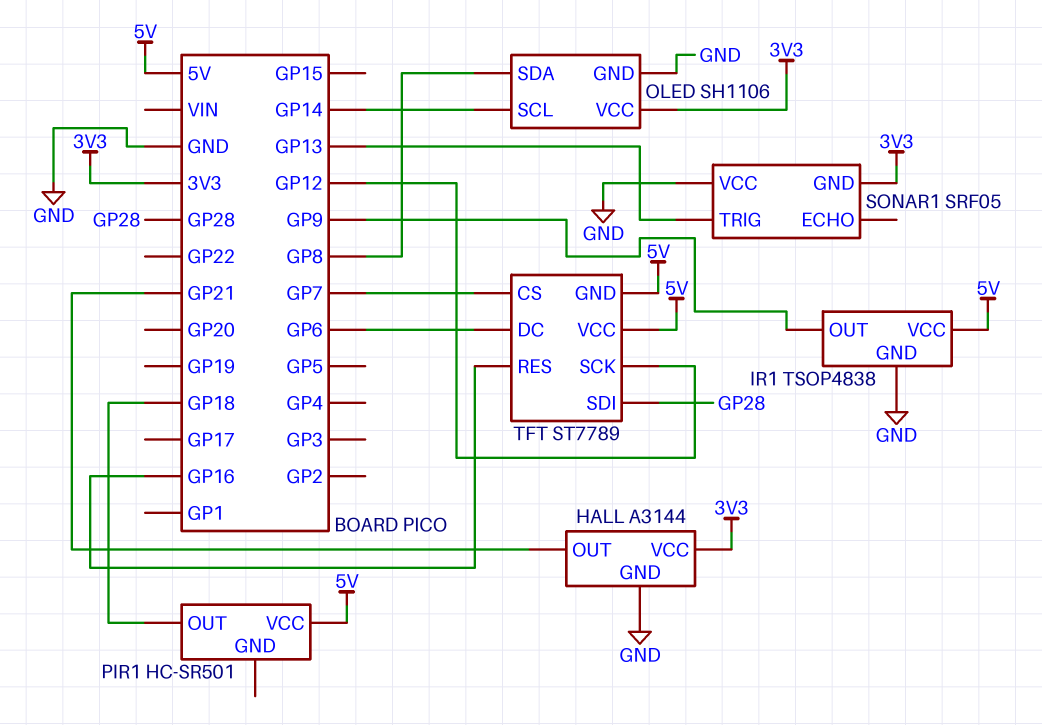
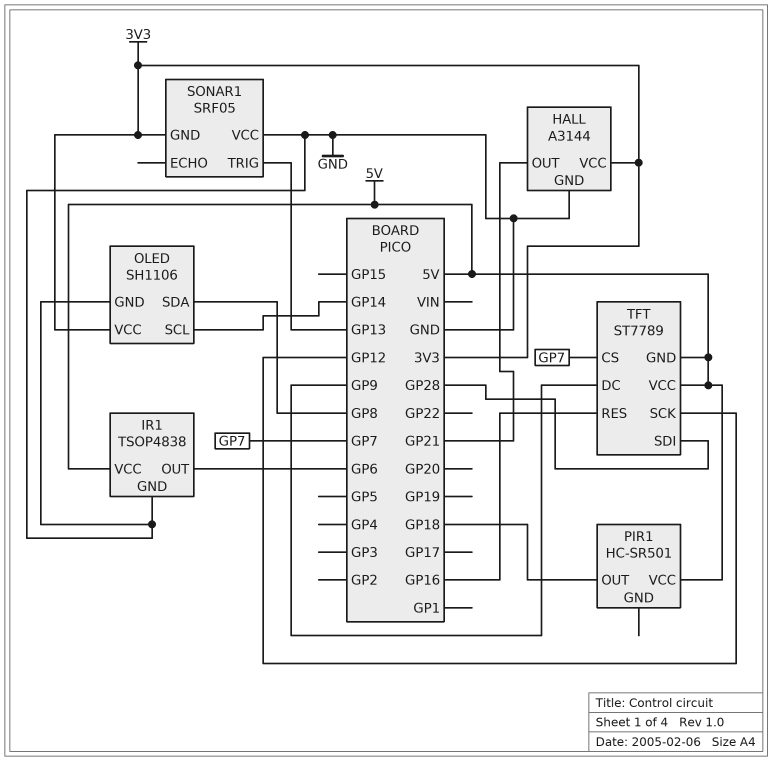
IR1 pin OUT: GP9 -> GP6
TFT pin DC: GP6 -> GP9

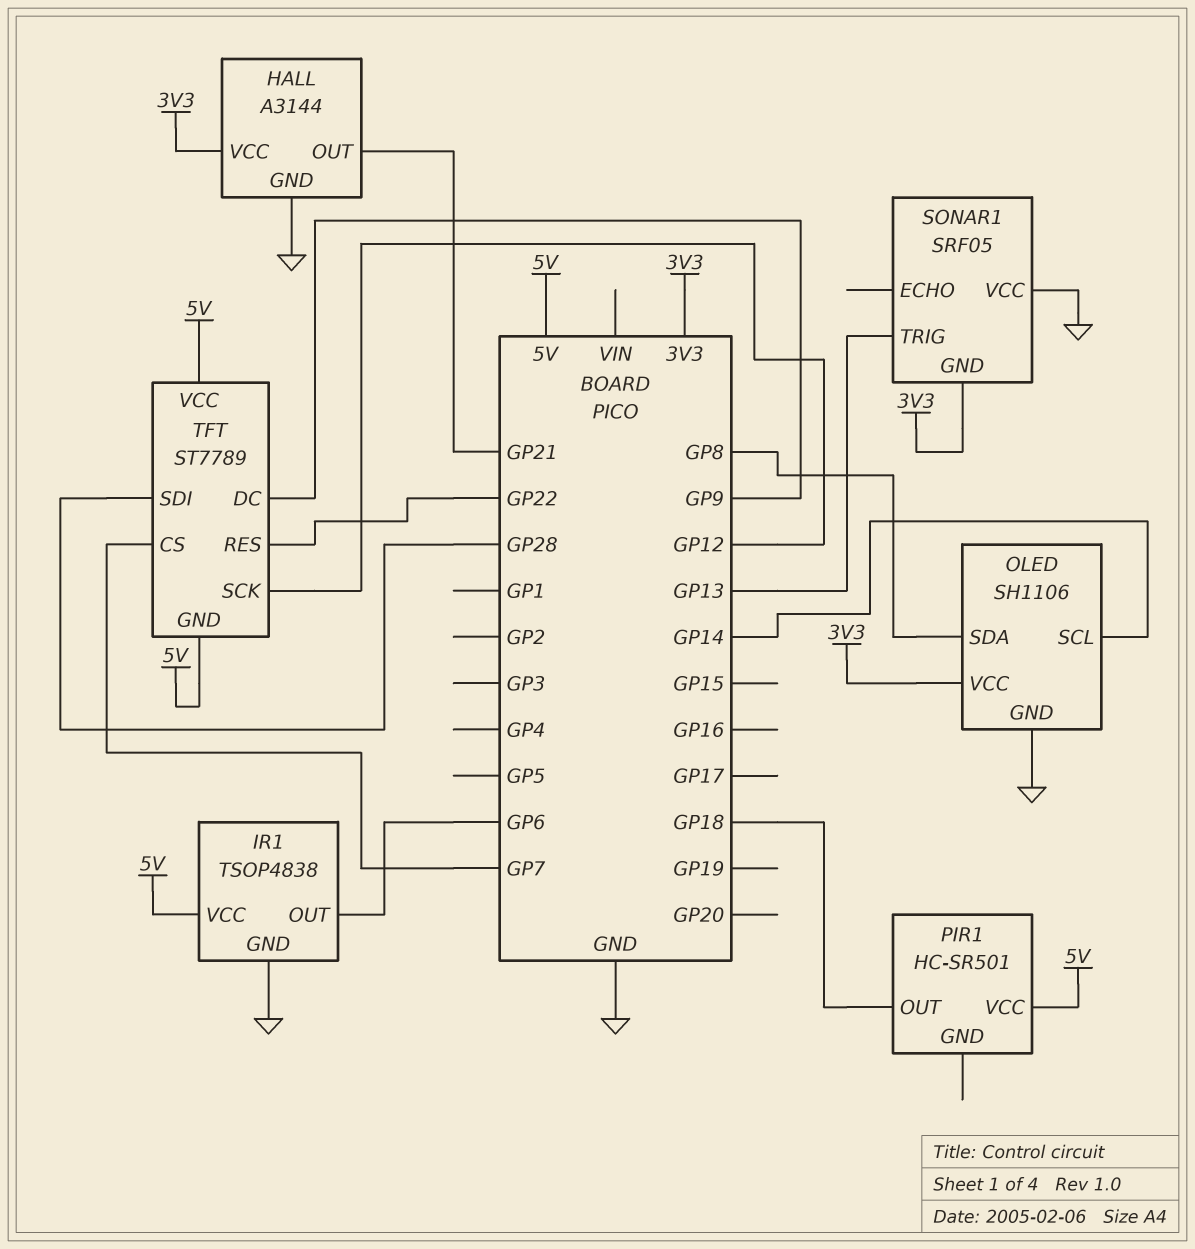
TFT pin RES: GP16 -> GP22

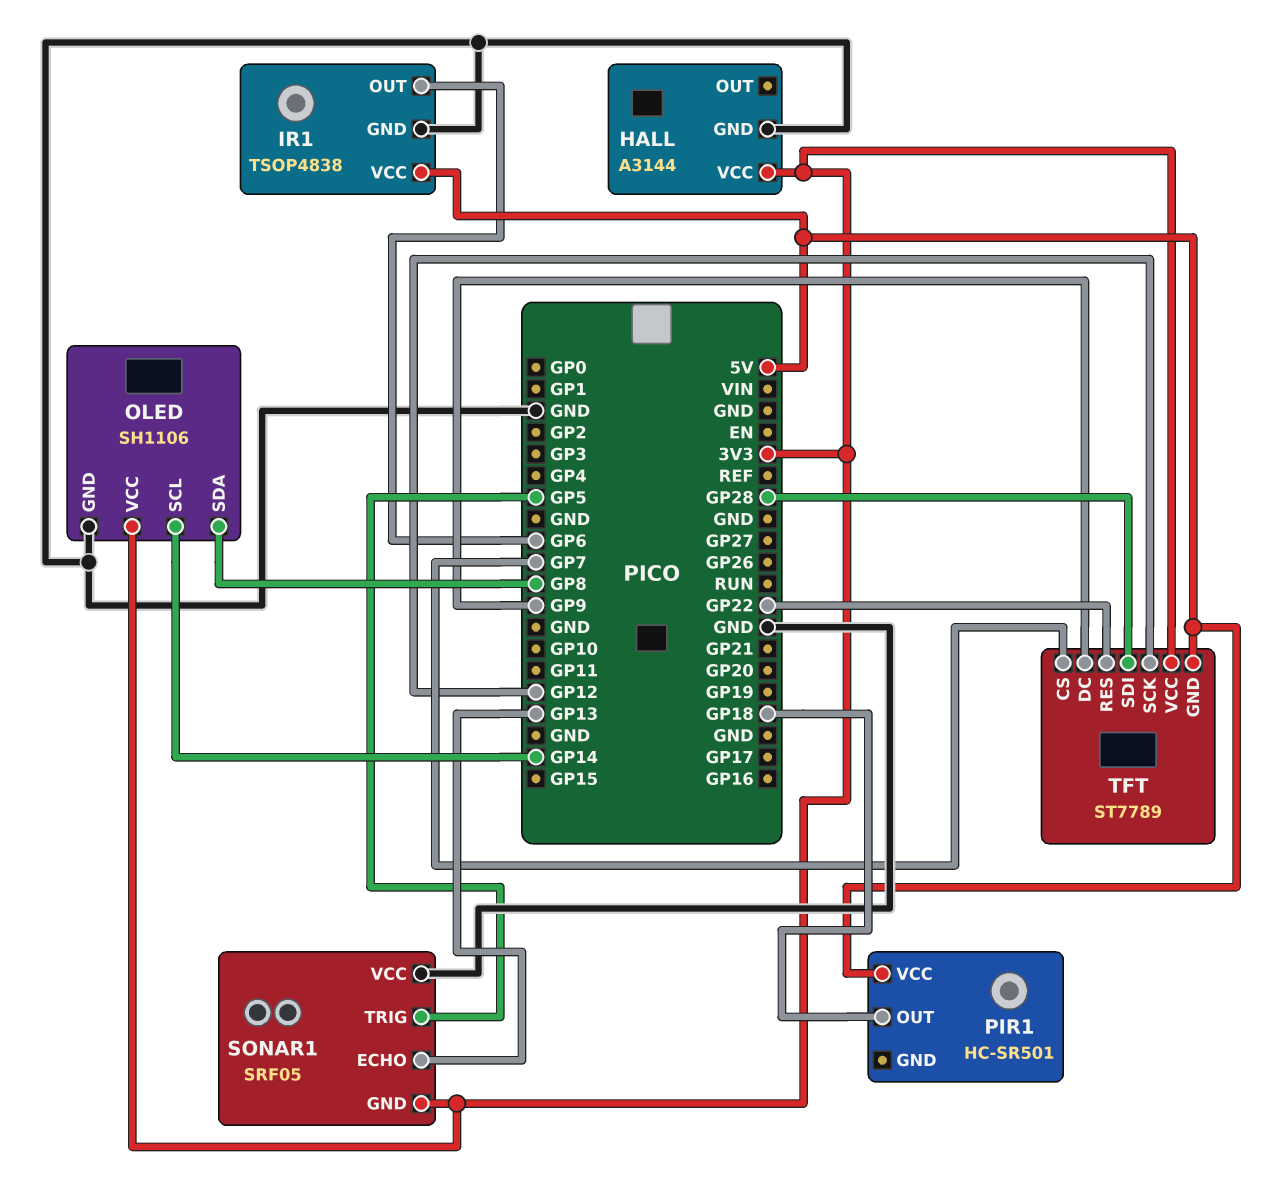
HALL pin OUT: GP21 -> none
SONAR1 pin ECHO: none -> GP13
SONAR1 pin TRIG: GP13 -> GP5
TFT pin VCC: 5V -> 3V3

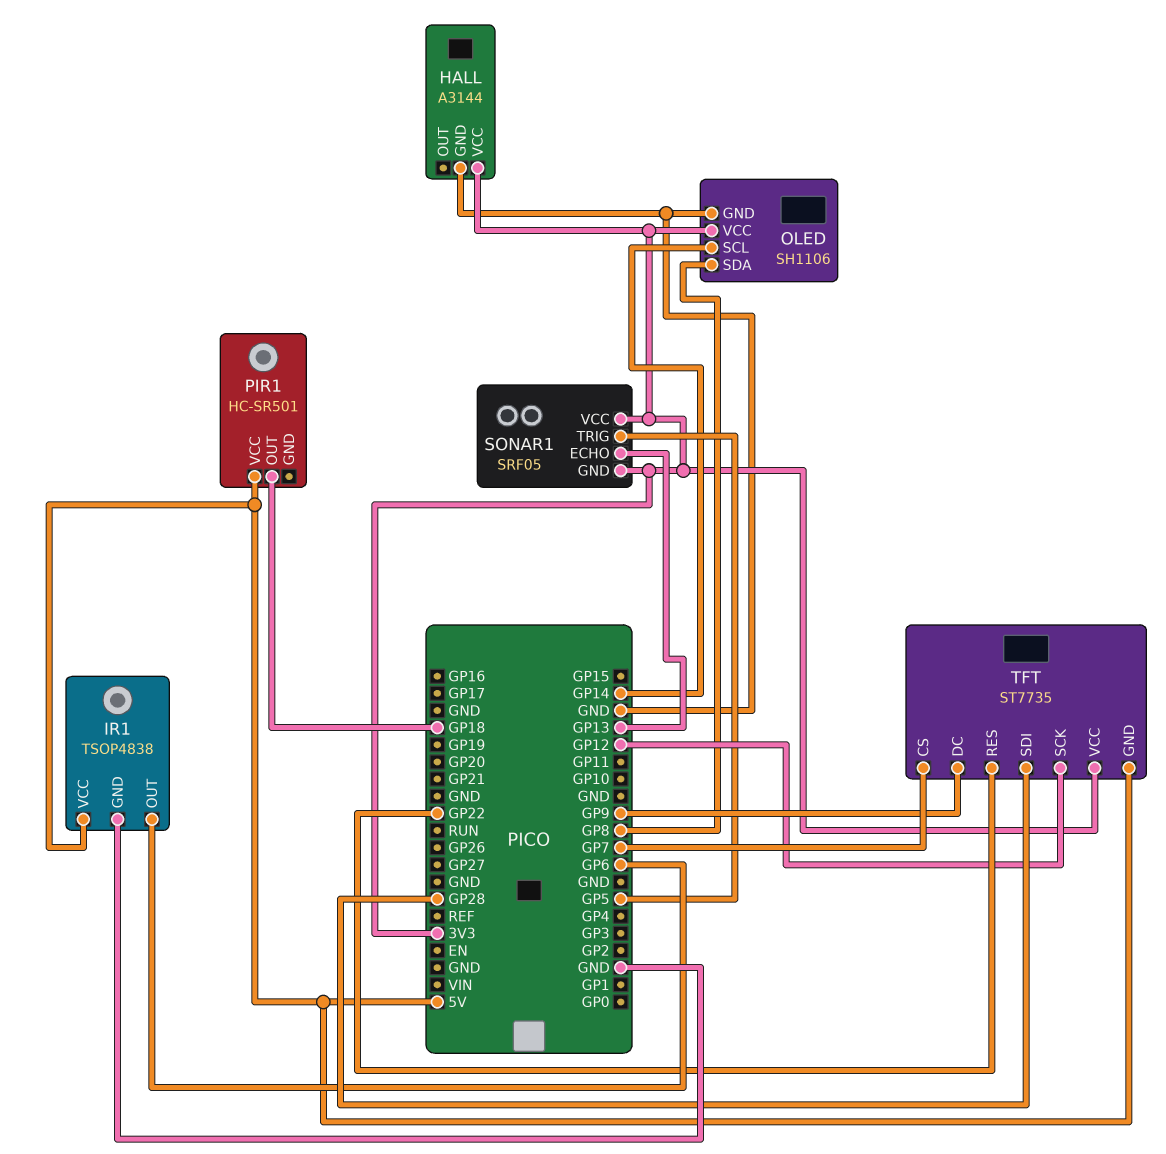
SONAR1 pin VCC: GND -> 3V3
TFT: ST7789 -> ST7735

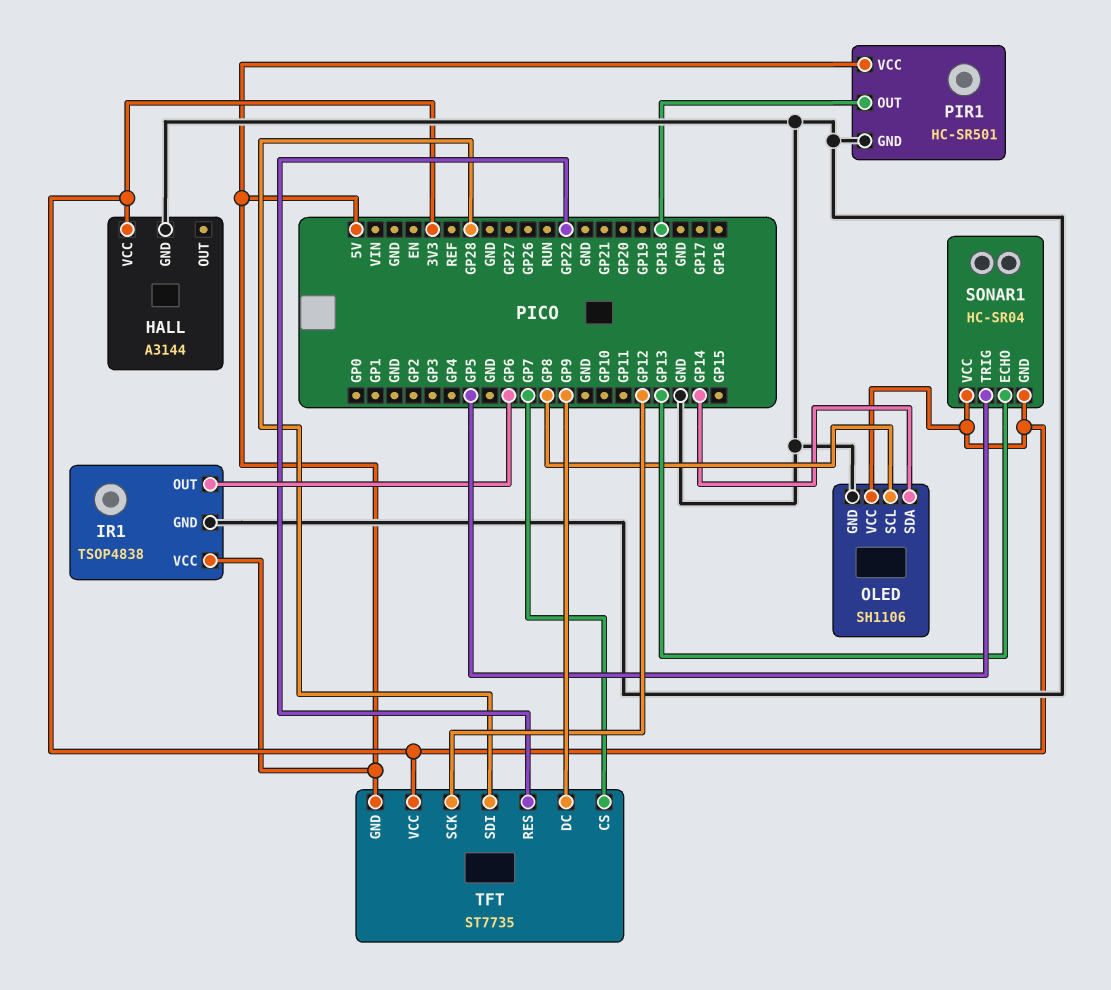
OLED pin SCL: GP14 -> GP8
OLED pin SDA: GP8 -> GP14
PIR1 pin GND: none -> GND
SONAR1: SRF05 -> HC-SR04

